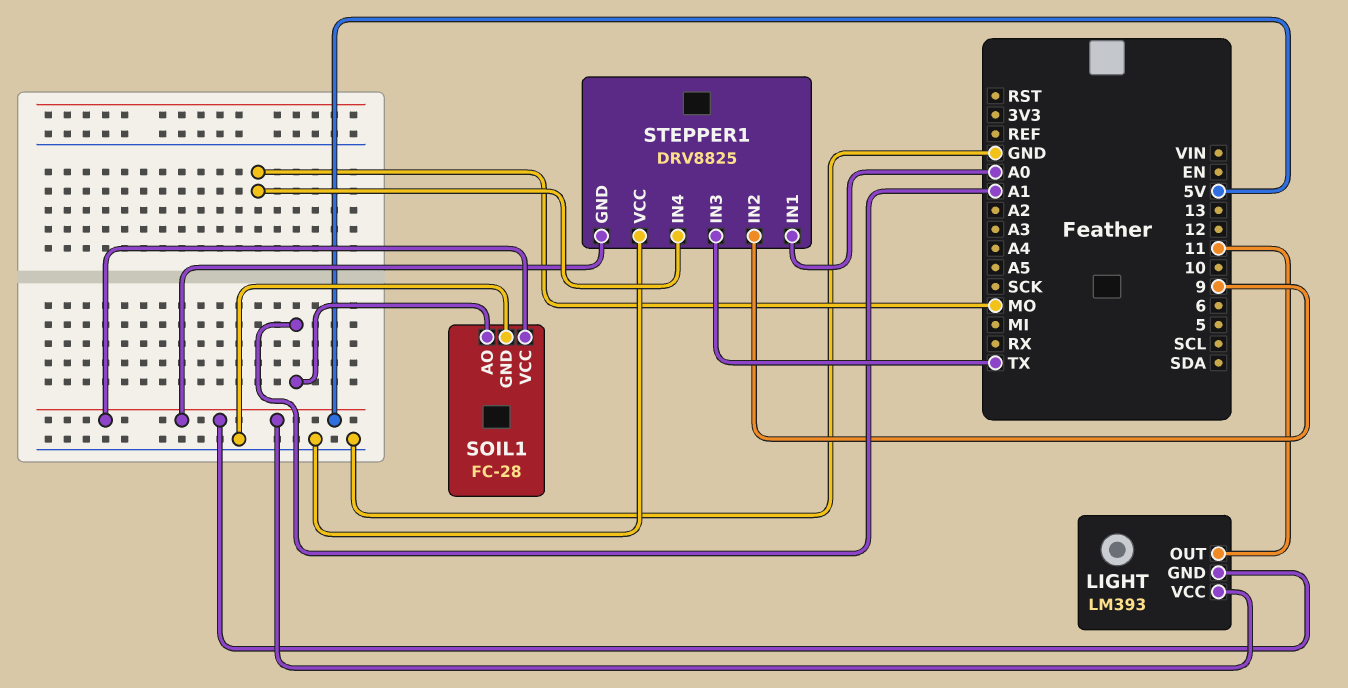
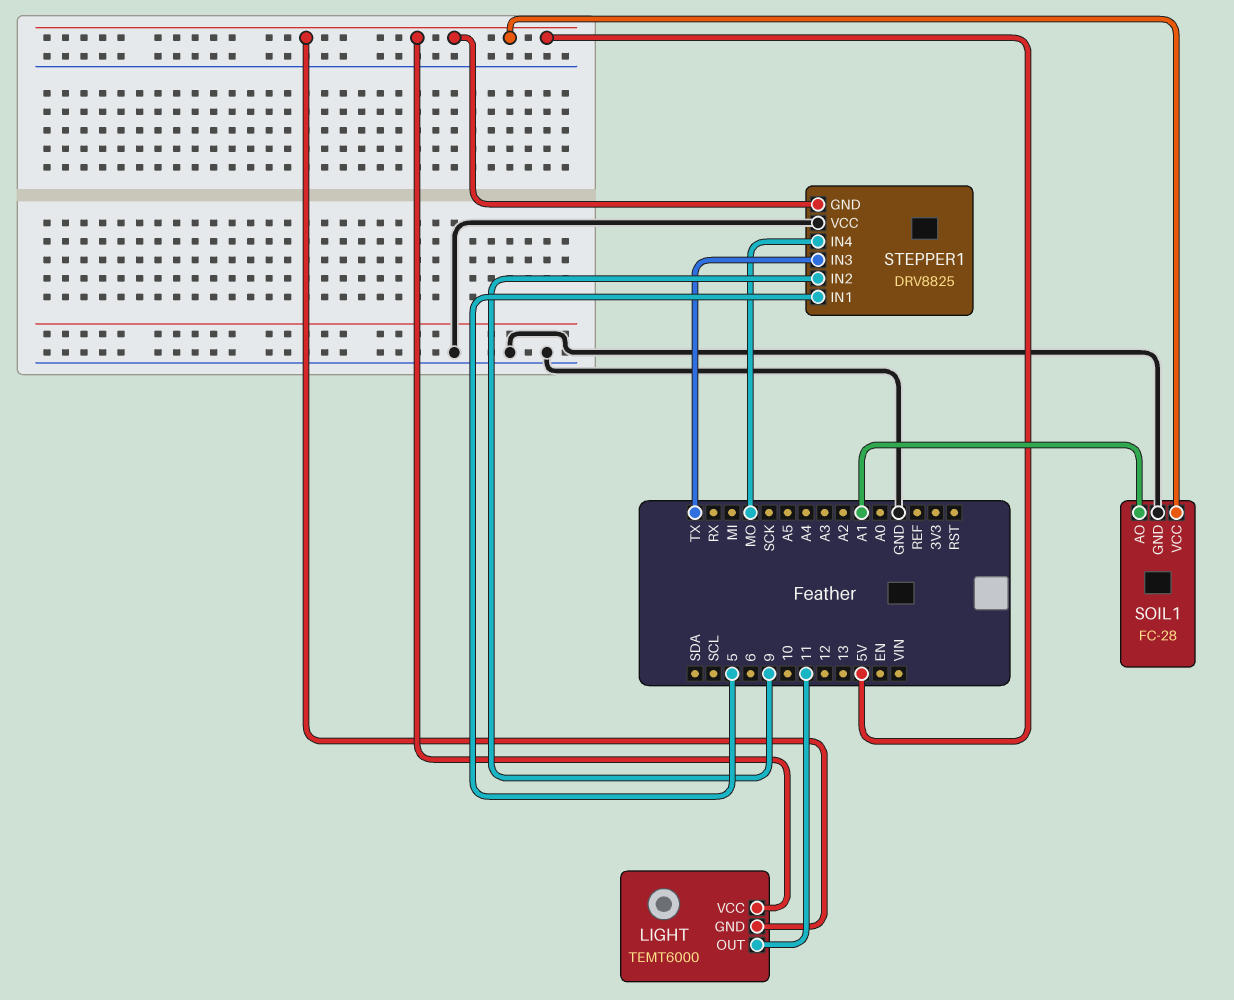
LIGHT: LM393 -> TEMT6000
STEPPER1 pin IN1: A0 -> 5

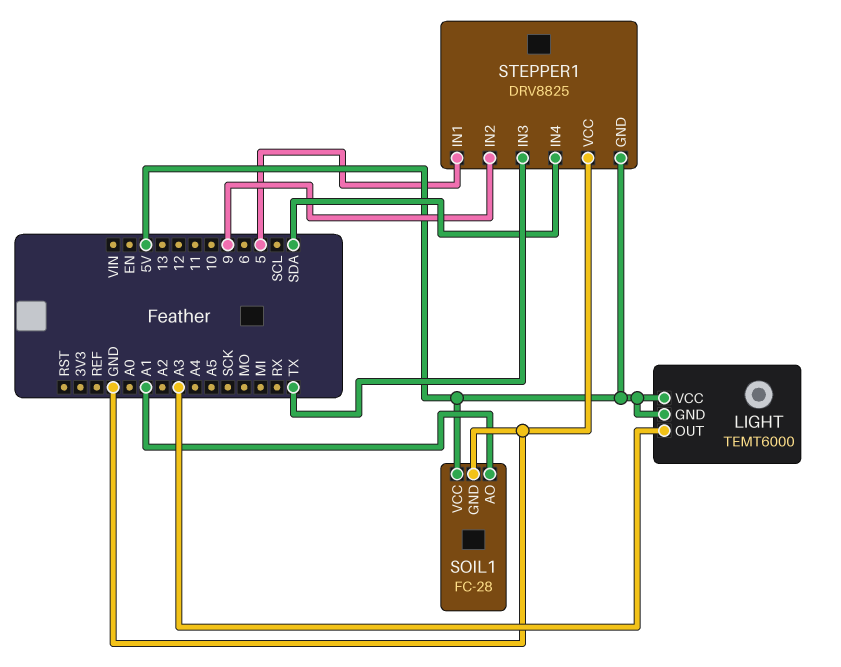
LIGHT pin OUT: 11 -> A3
STEPPER1 pin IN4: MO -> SDA

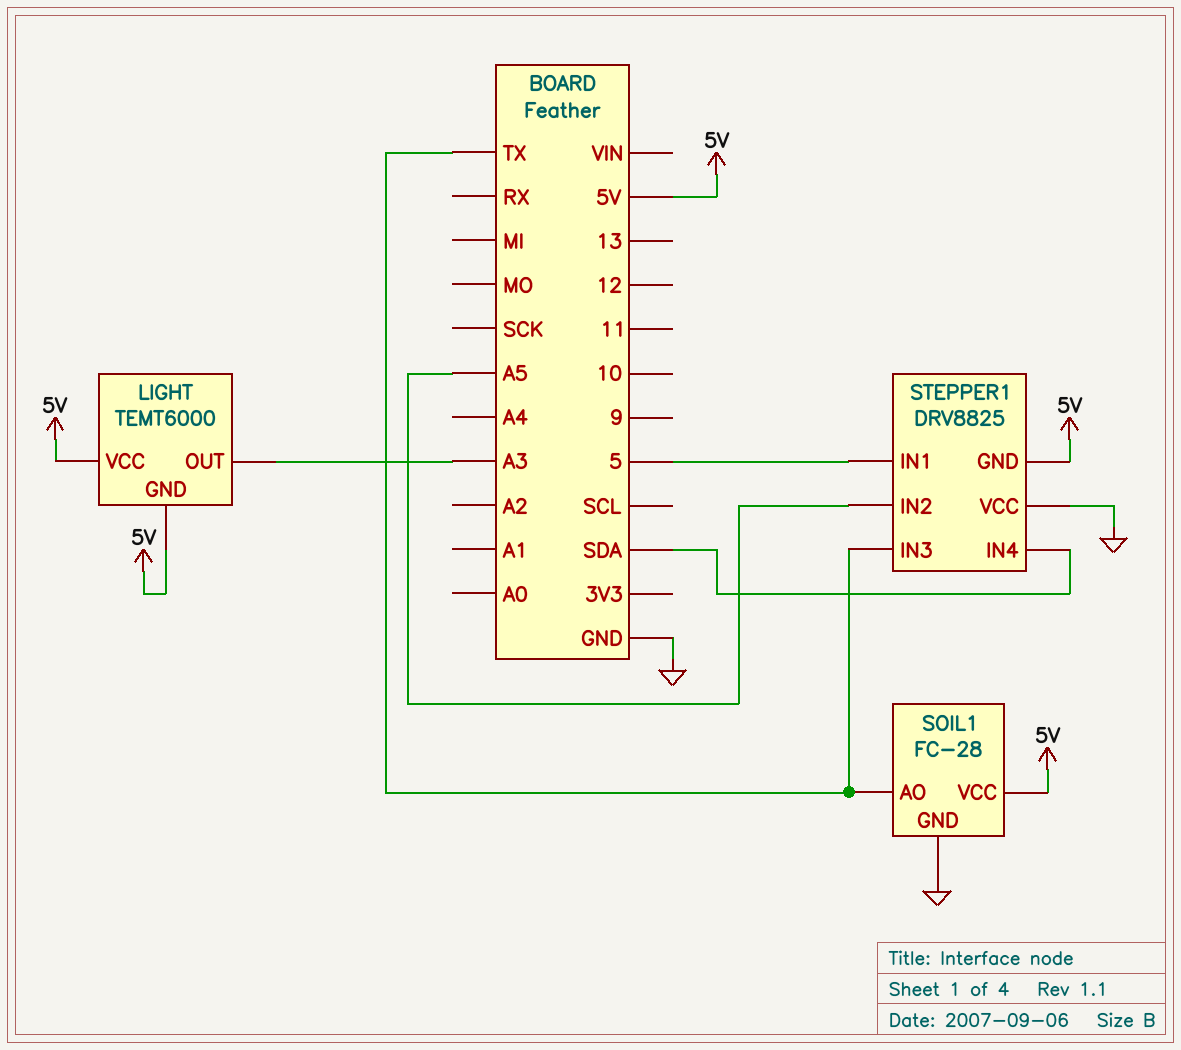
SOIL1 pin AO: A1 -> TX
STEPPER1 pin IN2: 9 -> A5

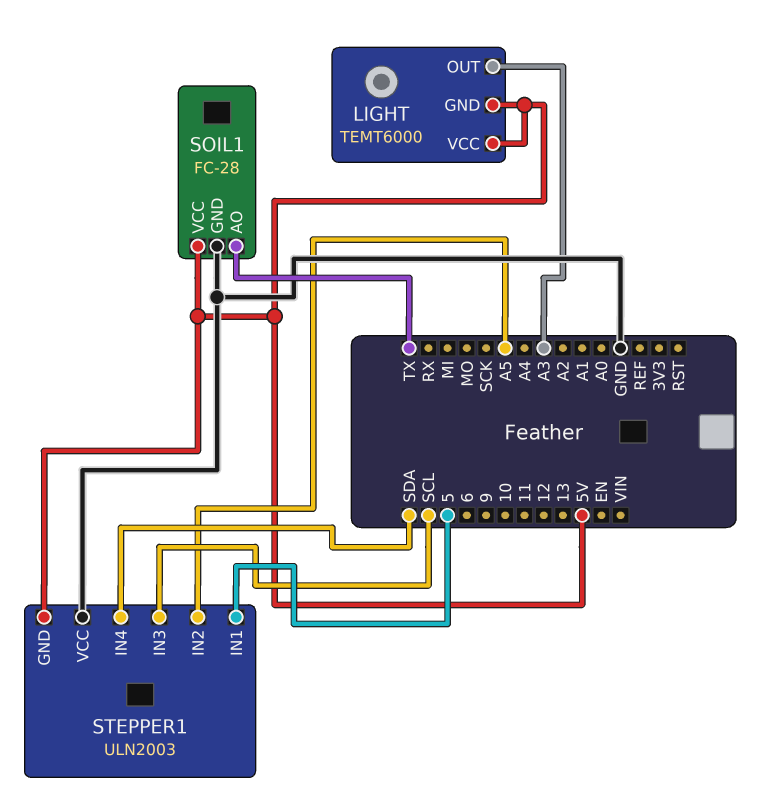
STEPPER1: DRV8825 -> ULN2003
STEPPER1 pin IN3: TX -> SCL

